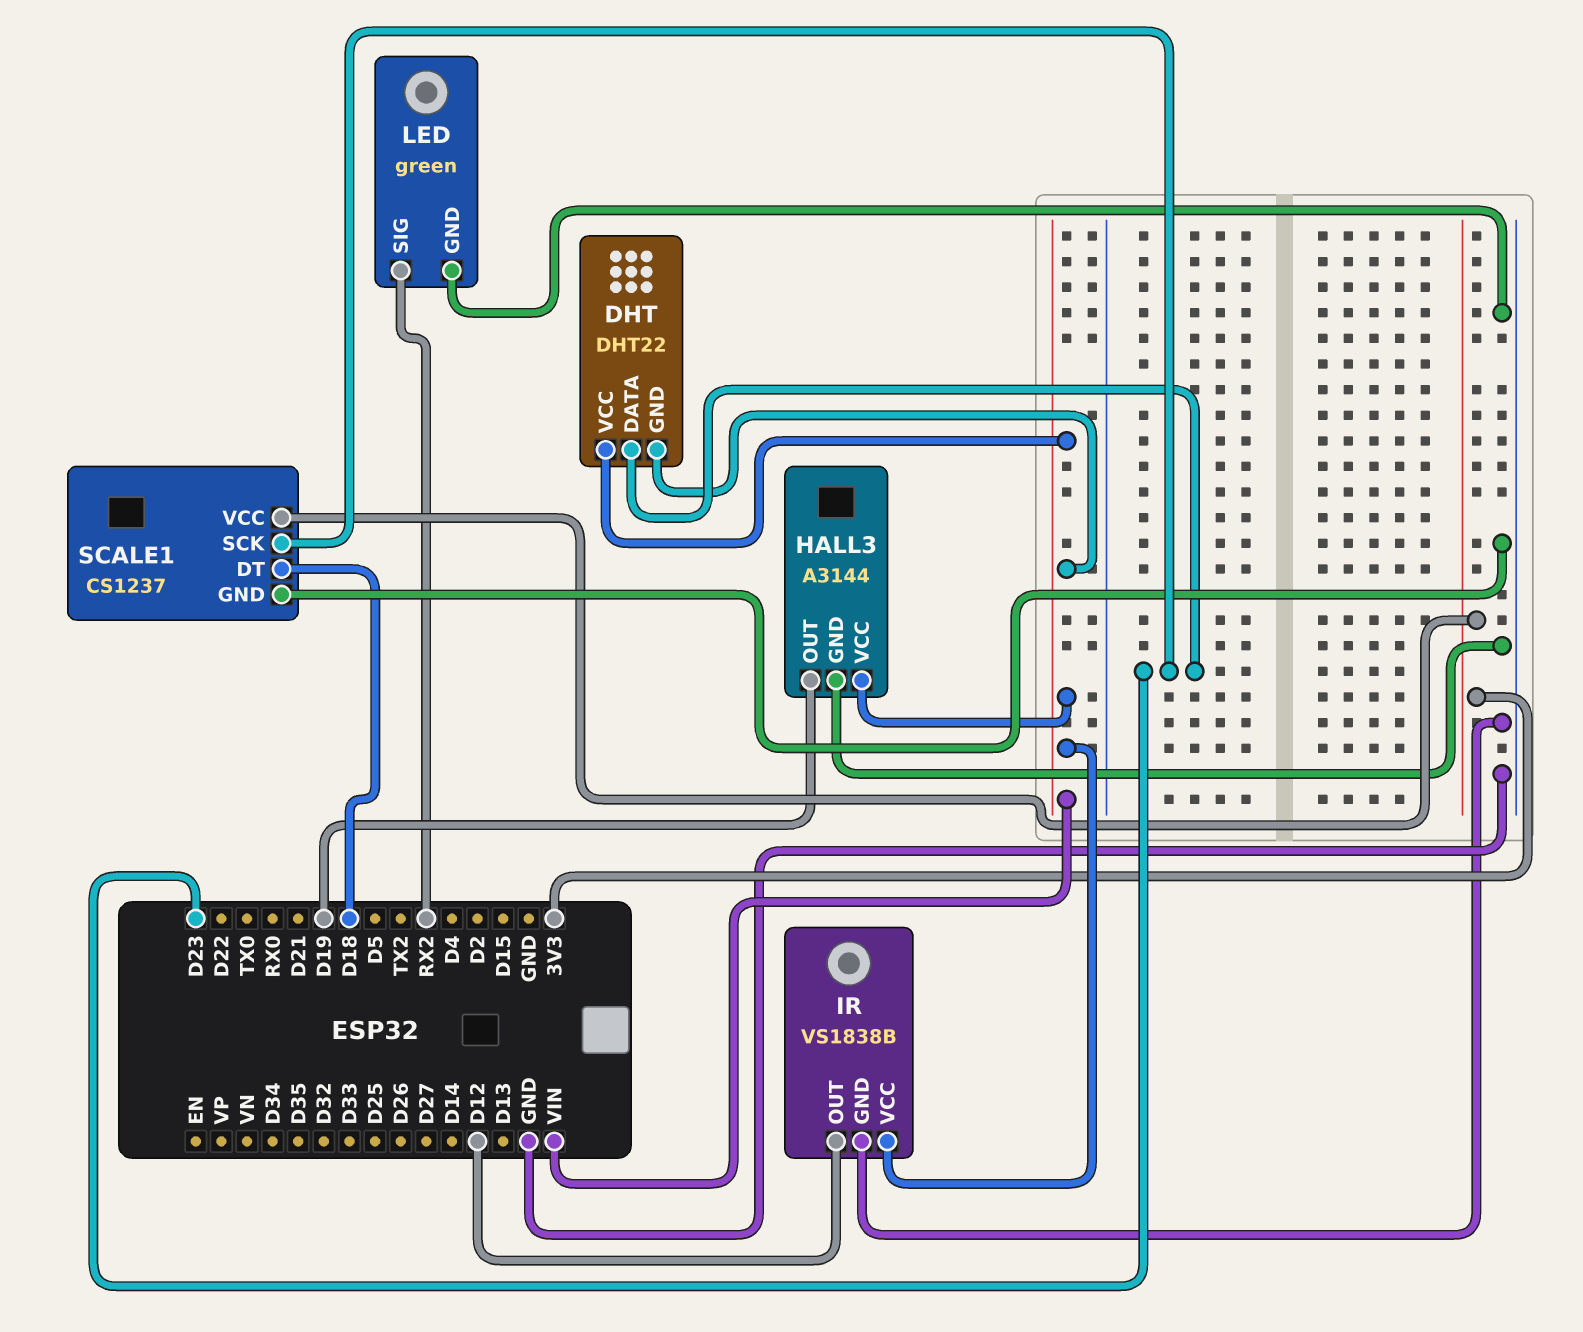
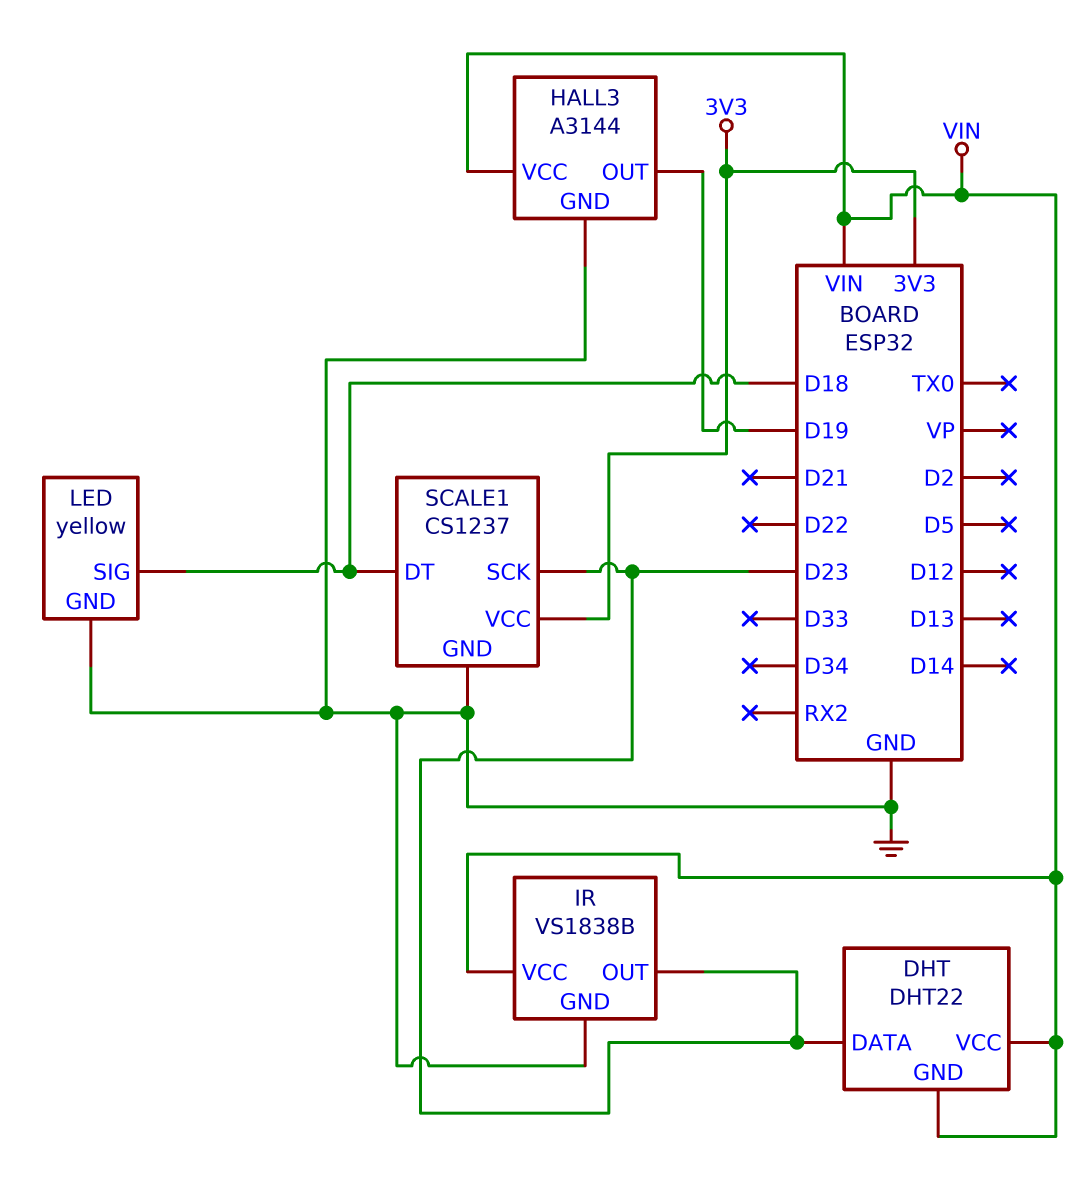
IR pin OUT: D12 -> D23
LED: green -> yellow
LED pin SIG: RX2 -> D18

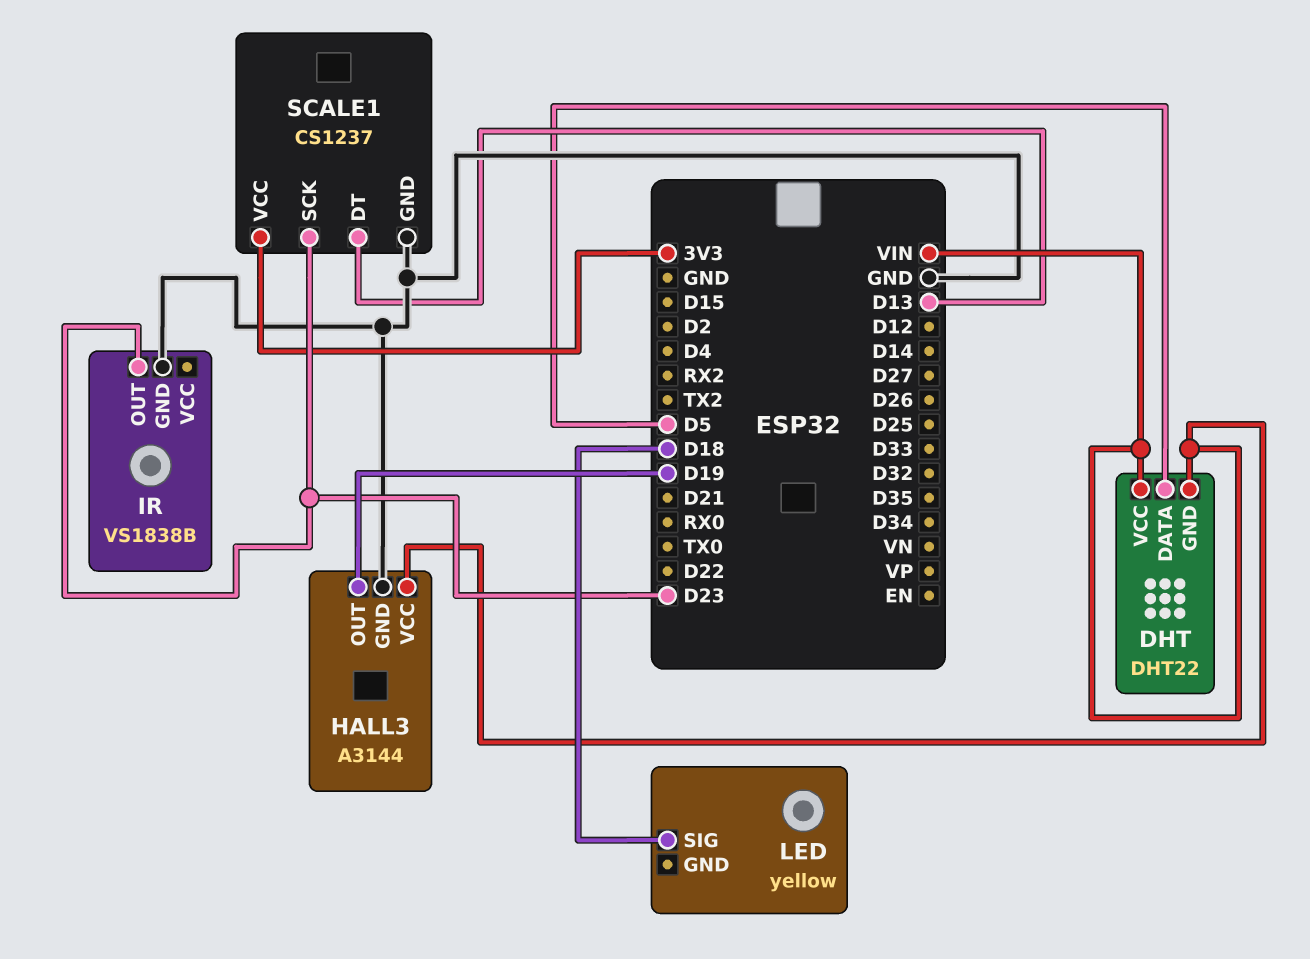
DHT pin DATA: D23 -> D5
IR pin VCC: VIN -> none
LED pin GND: GND -> none
SCALE1 pin DT: D18 -> D13

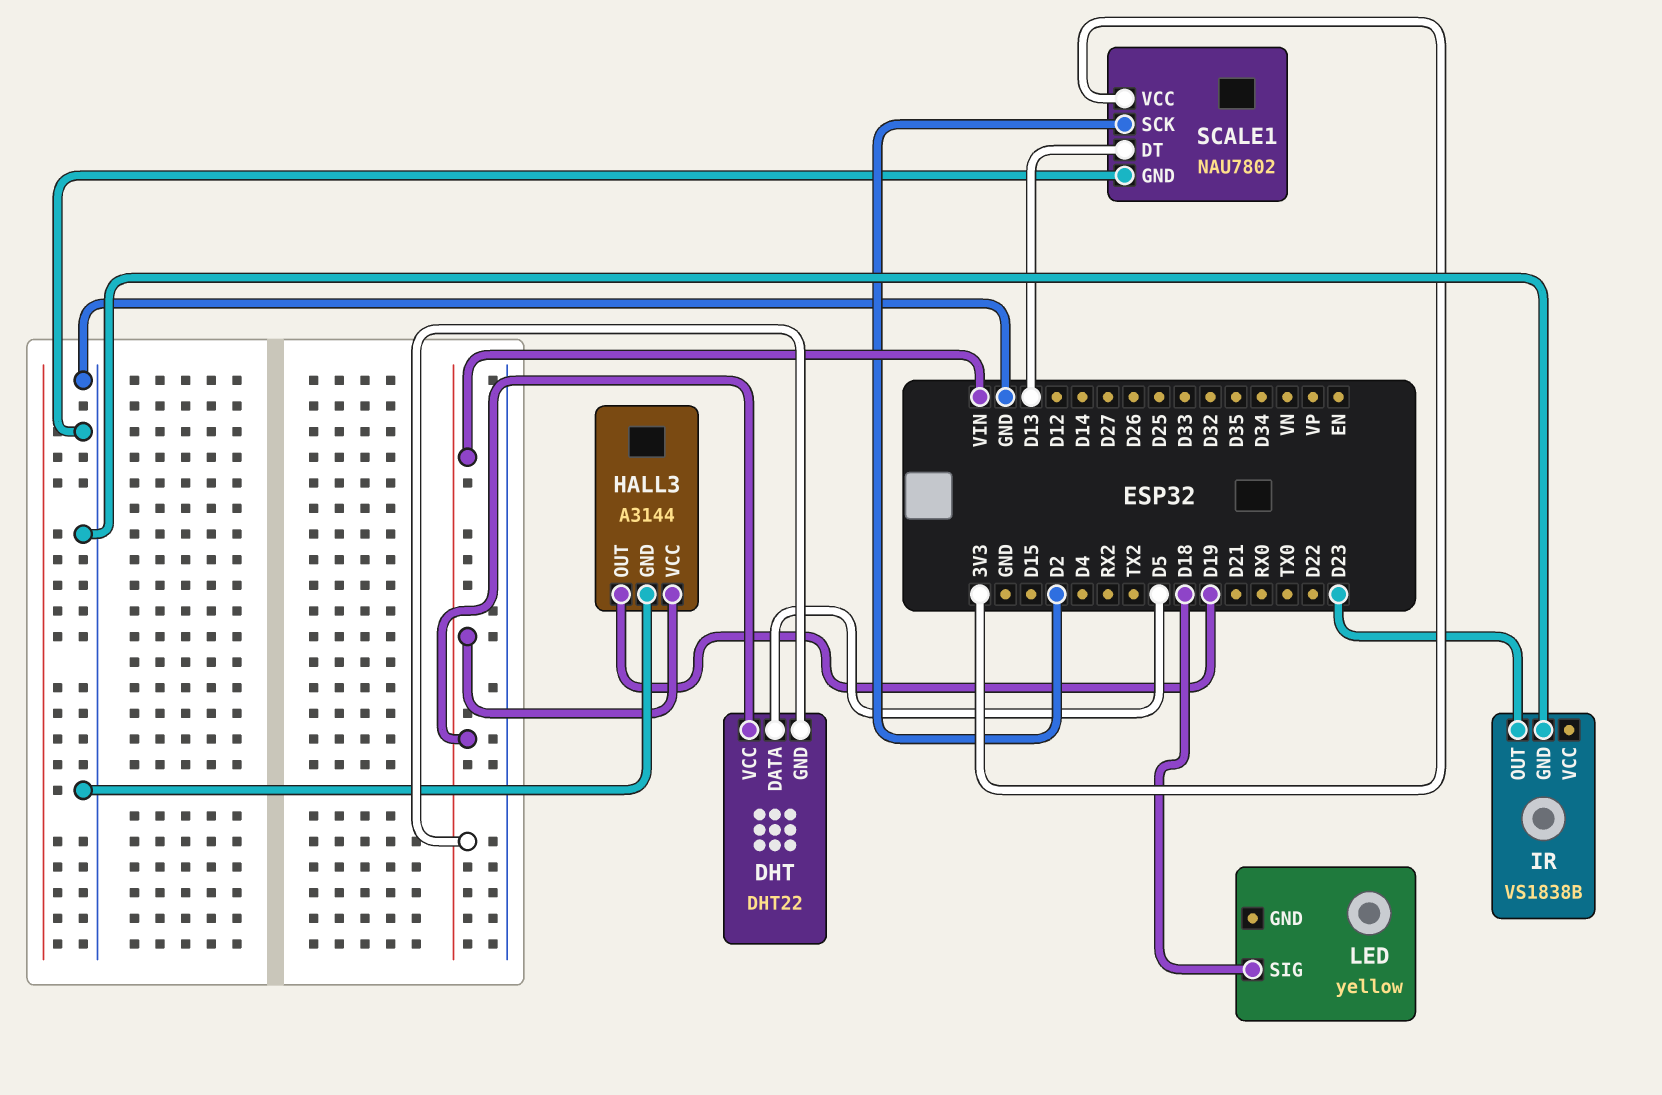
SCALE1: CS1237 -> NAU7802
SCALE1 pin SCK: D23 -> D2

